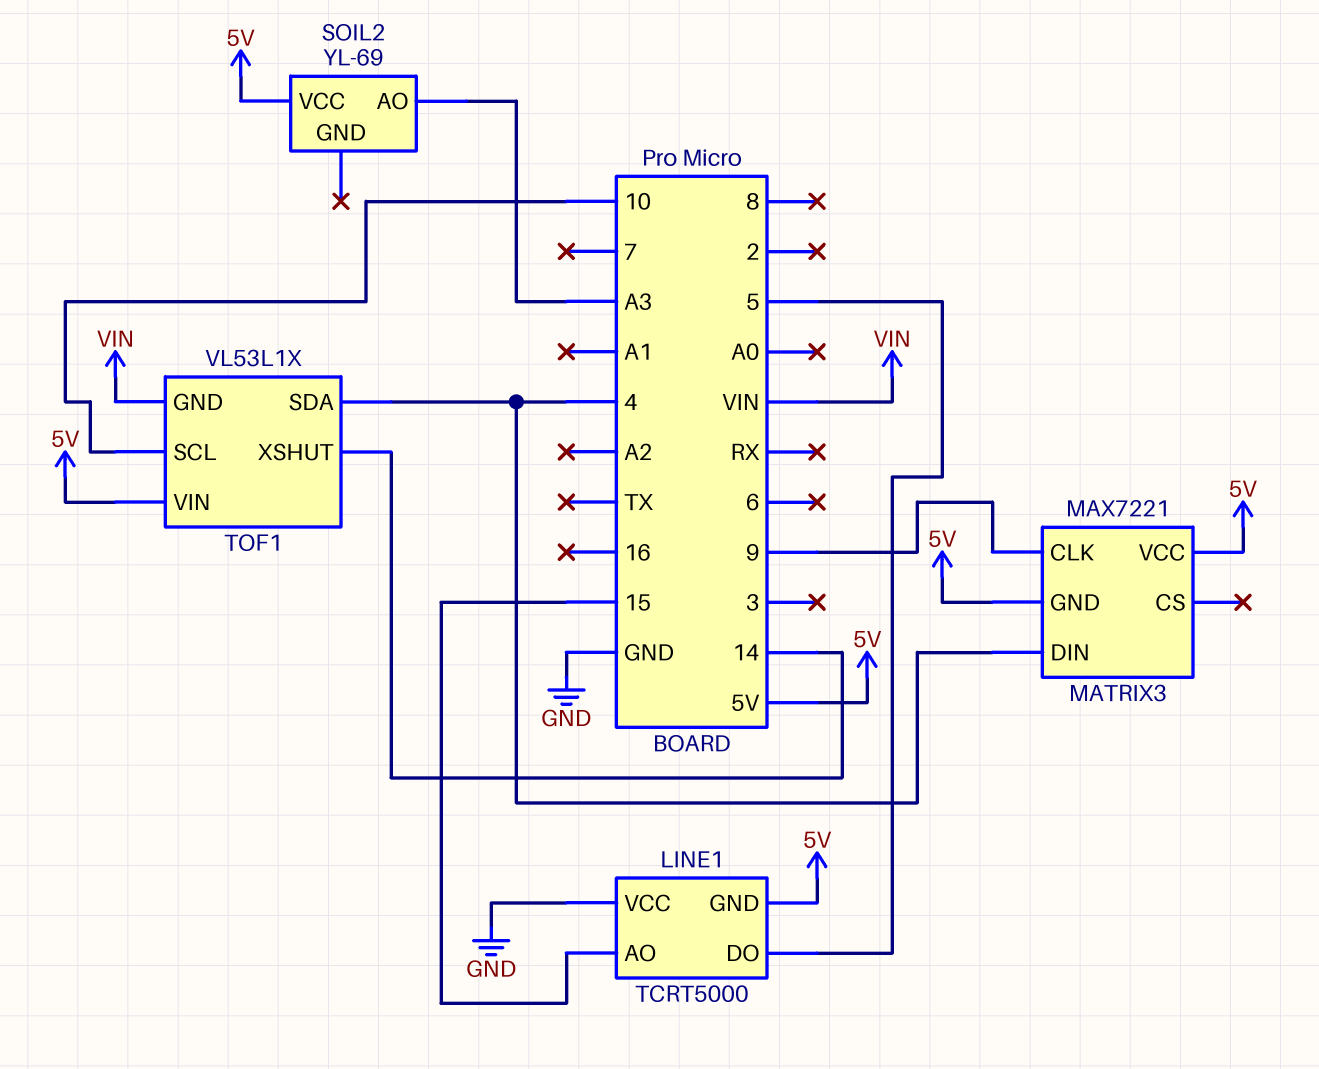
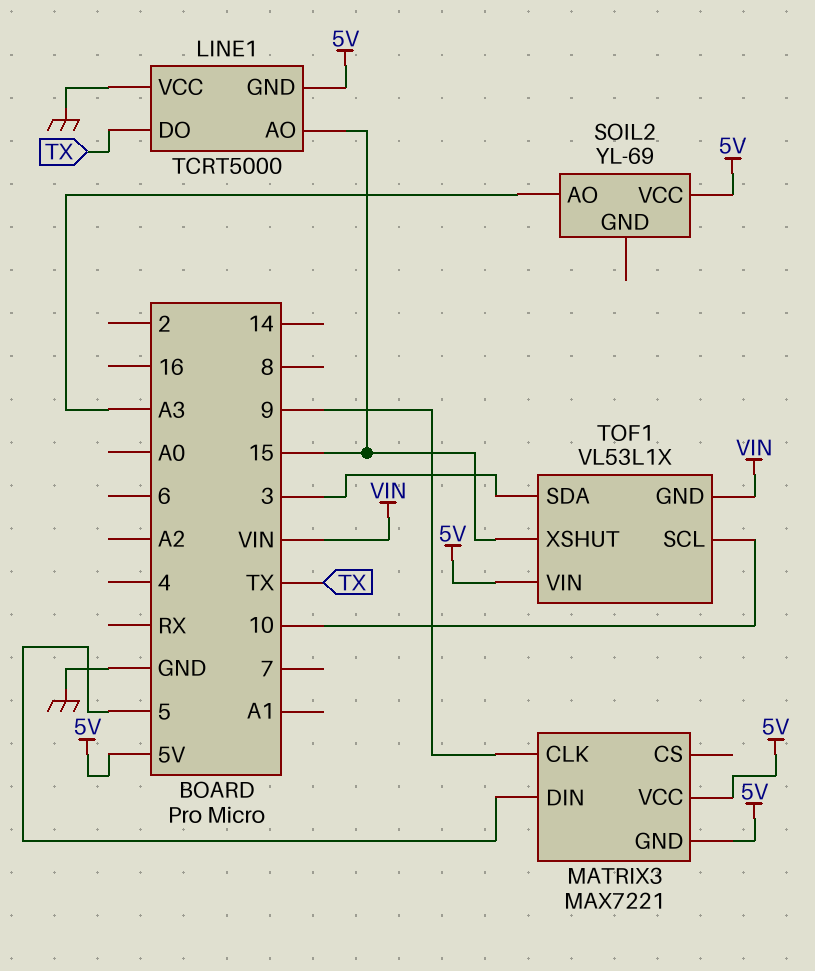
LINE1 pin DO: 5 -> TX
MATRIX3 pin DIN: 4 -> 5
TOF1 pin SDA: 4 -> 3
TOF1 pin XSHUT: 14 -> 15

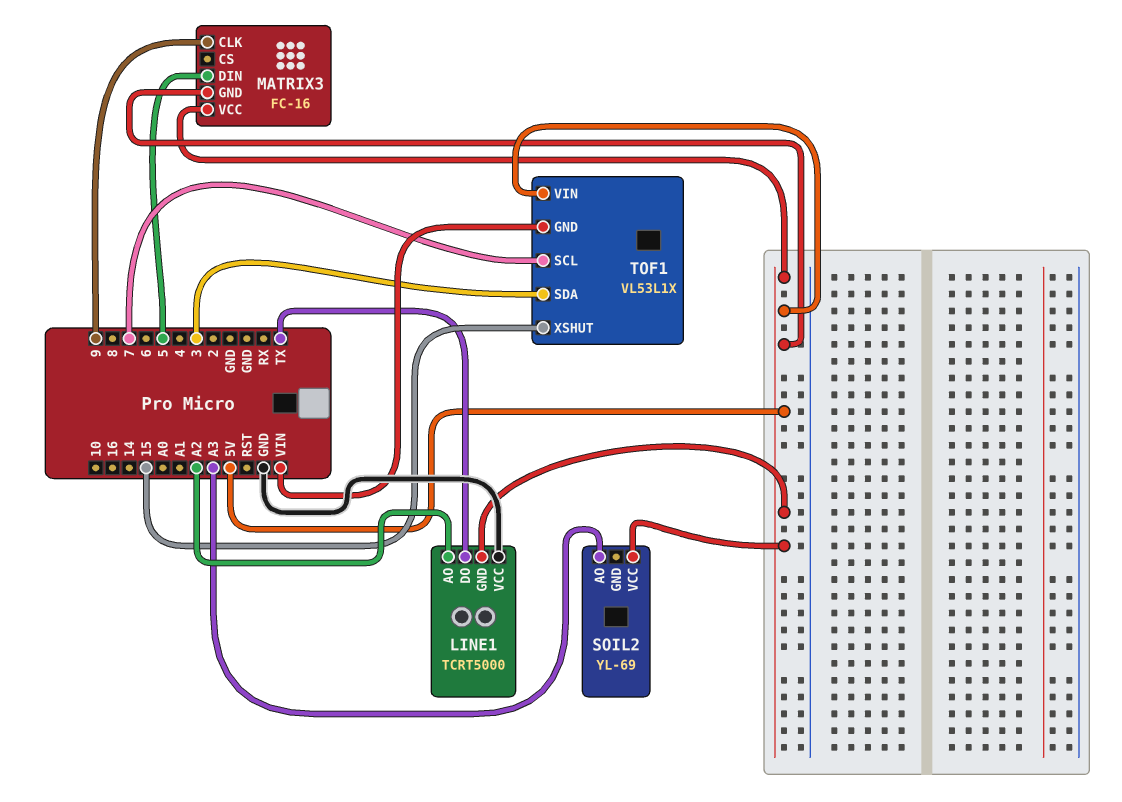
LINE1 pin AO: 15 -> A2
MATRIX3: MAX7221 -> FC-16
TOF1 pin SCL: 10 -> 7

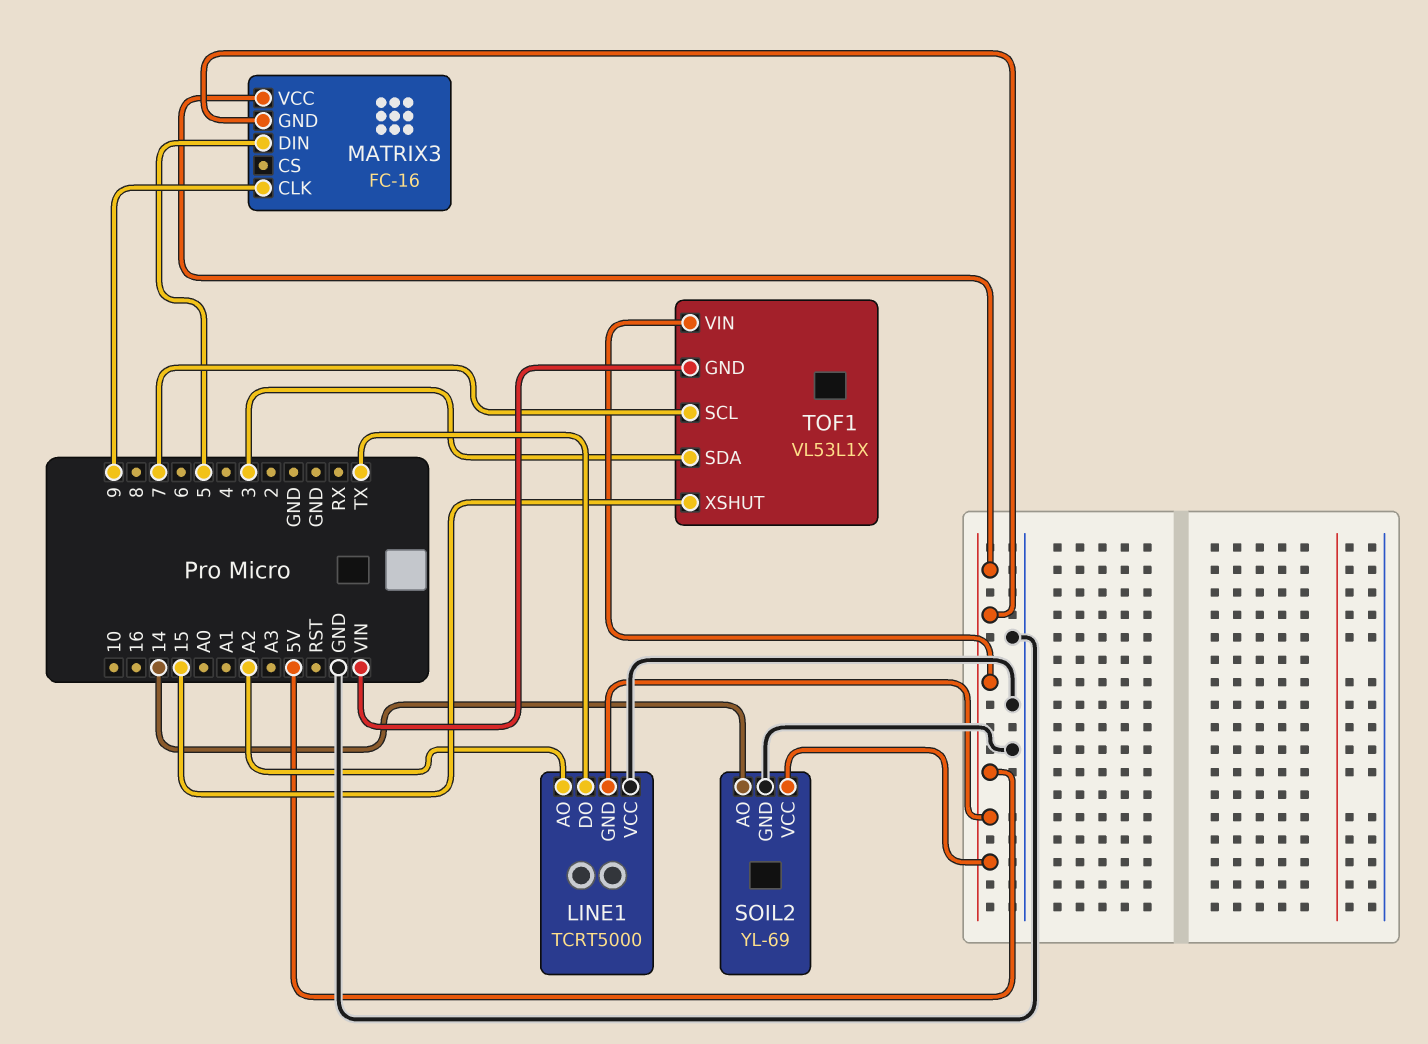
SOIL2 pin AO: A3 -> 14
SOIL2 pin GND: none -> GND

